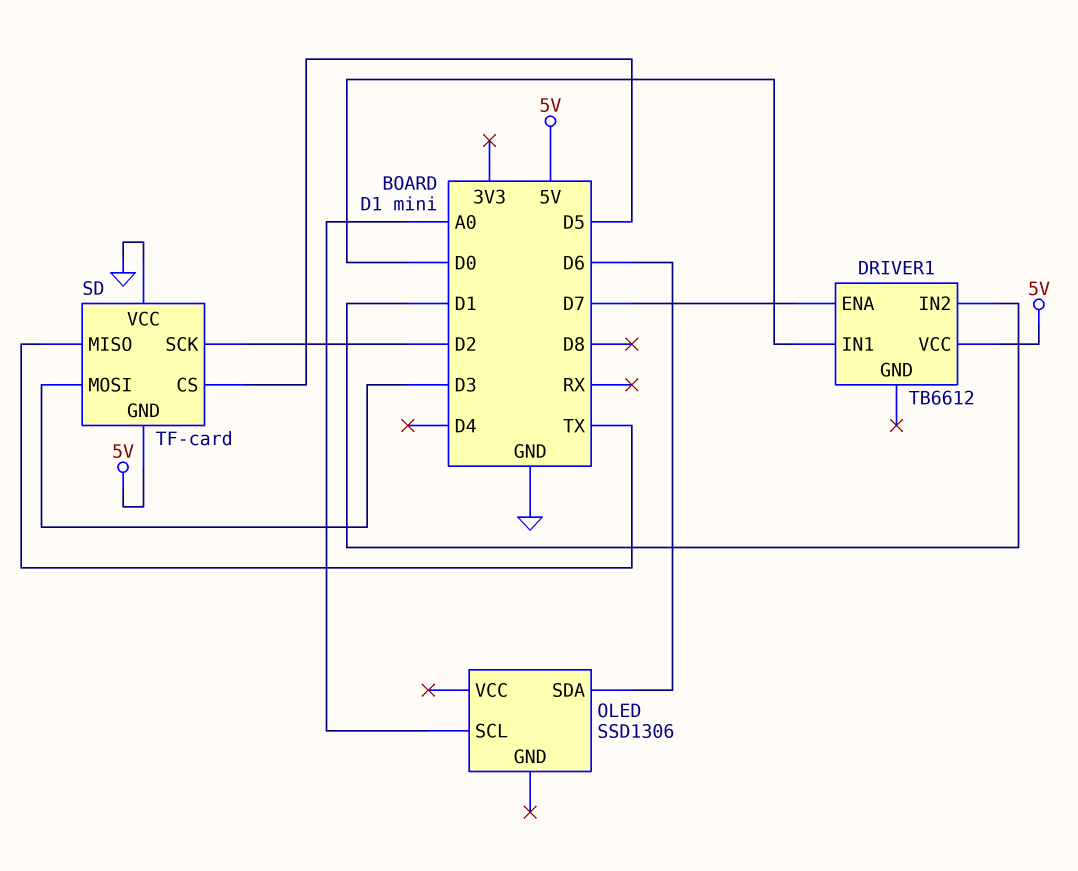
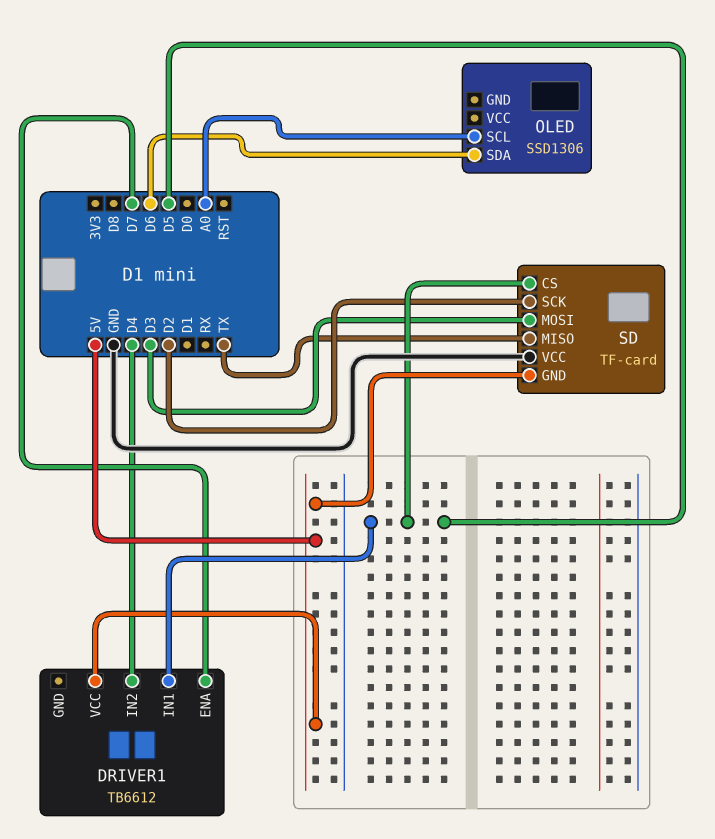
DRIVER1 pin IN1: D0 -> D5
DRIVER1 pin IN2: D1 -> D4

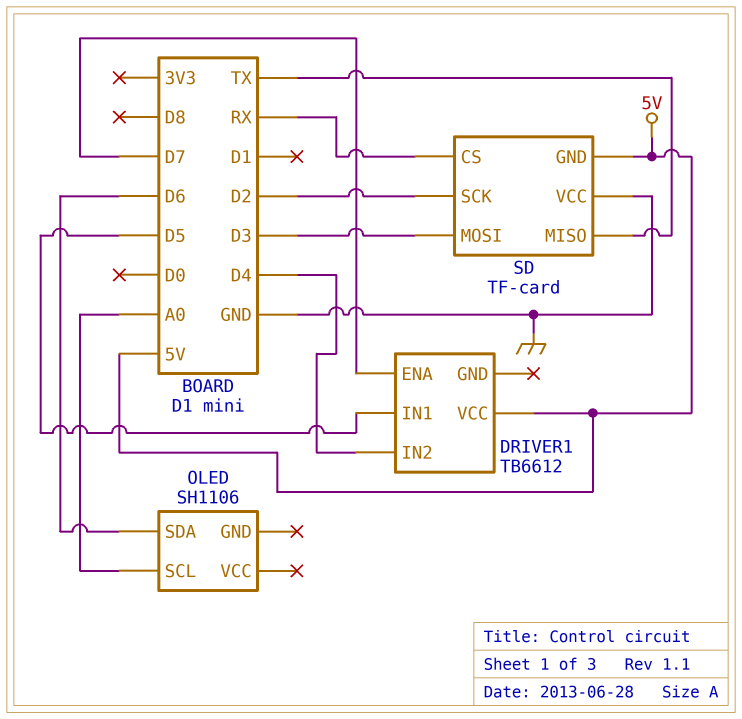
OLED: SSD1306 -> SH1106
SD pin CS: D5 -> RX

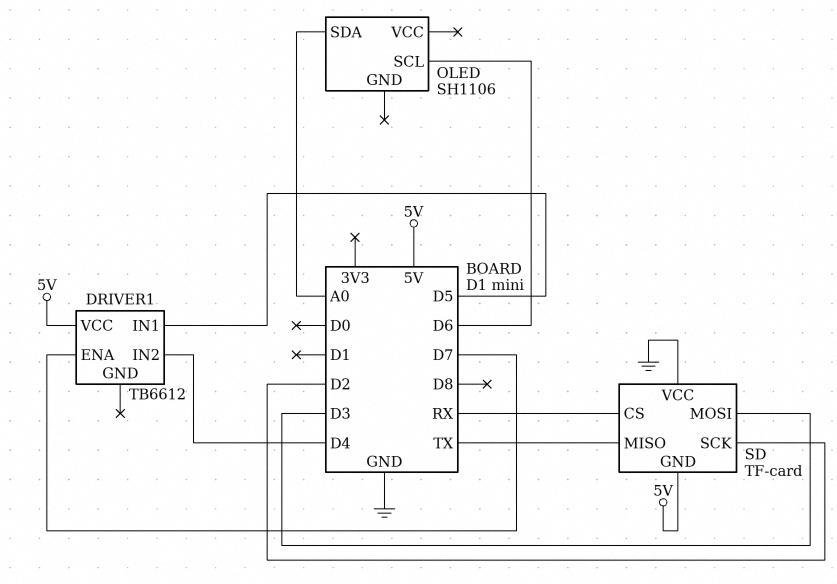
OLED pin SCL: A0 -> D6
OLED pin SDA: D6 -> A0

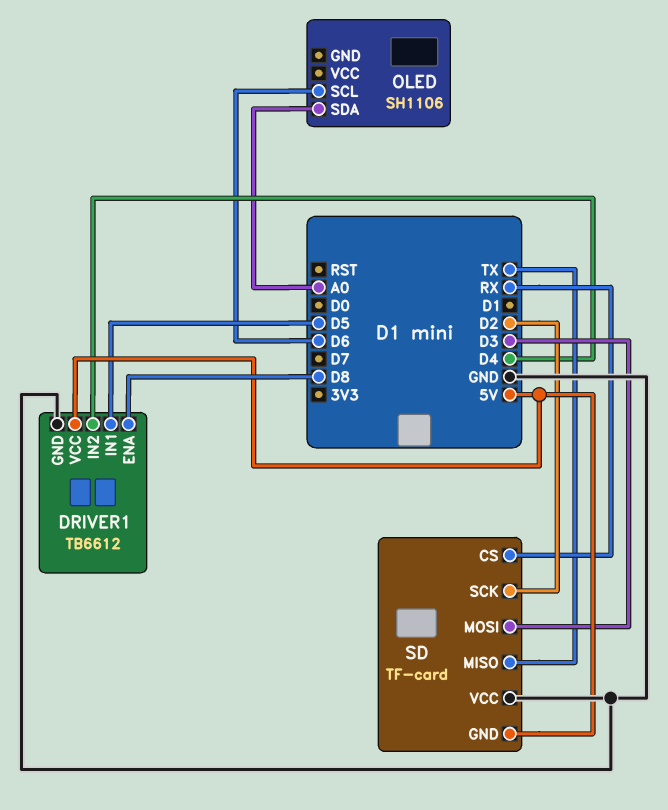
DRIVER1 pin ENA: D7 -> D8
DRIVER1 pin GND: none -> GND

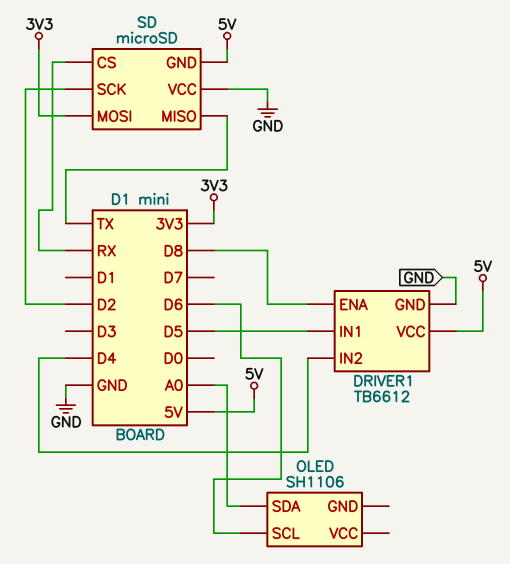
SD: TF-card -> microSD
SD pin MOSI: D3 -> 3V3

